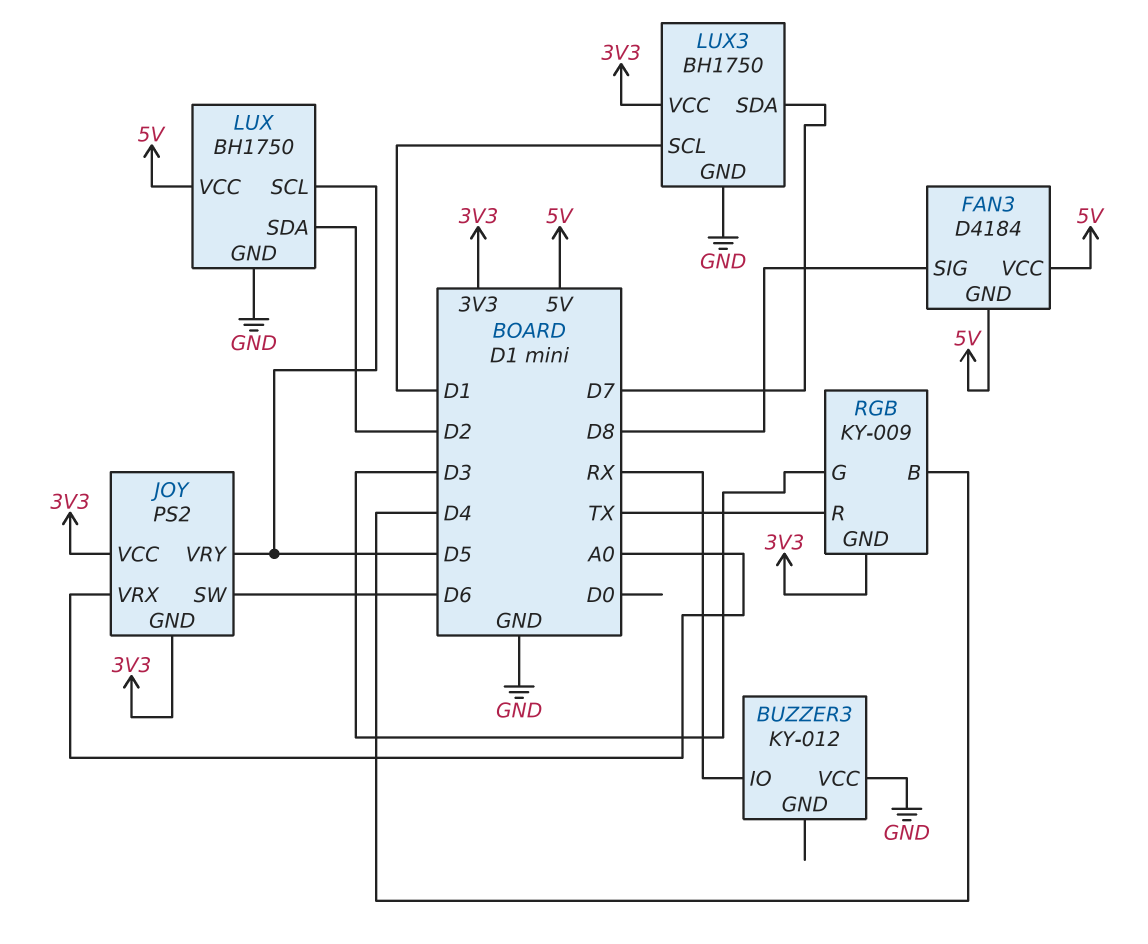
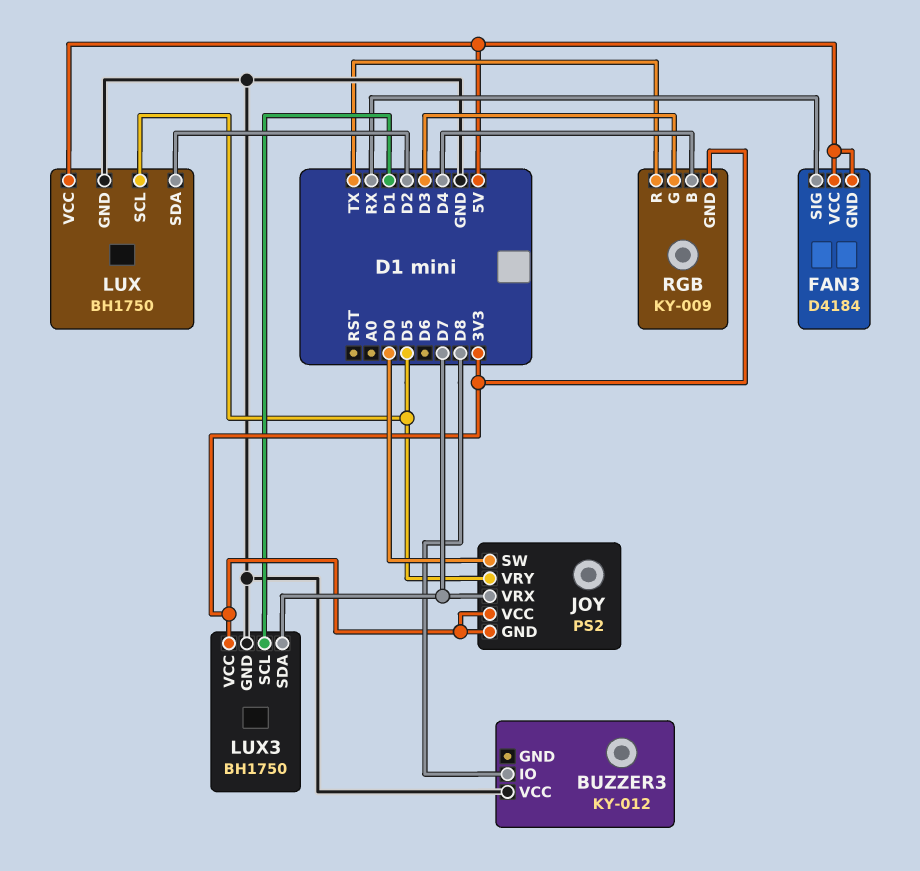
BUZZER3 pin IO: RX -> D8
FAN3 pin SIG: D8 -> RX
JOY pin SW: D6 -> D0
JOY pin VRX: A0 -> D7

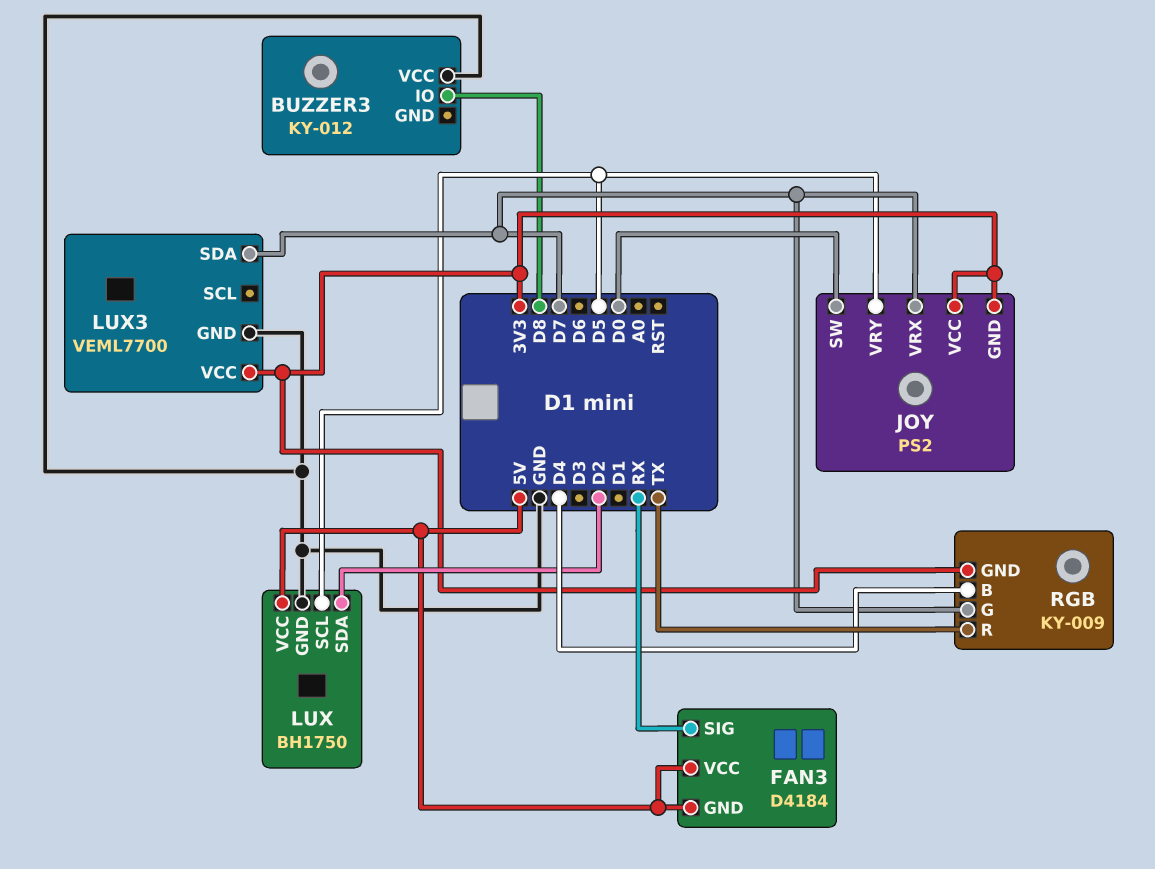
LUX3: BH1750 -> VEML7700
LUX3 pin SCL: D1 -> none
RGB pin G: D3 -> D7

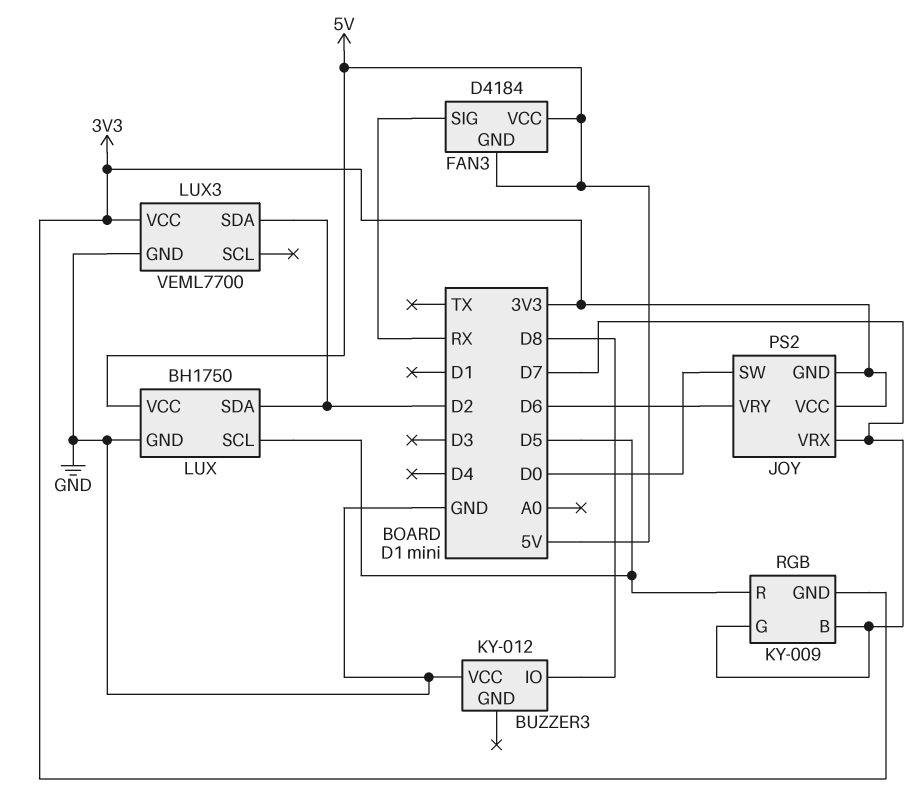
JOY pin VRY: D5 -> D6
LUX3 pin SDA: D7 -> D2
RGB pin B: D4 -> D7
RGB pin R: TX -> D5

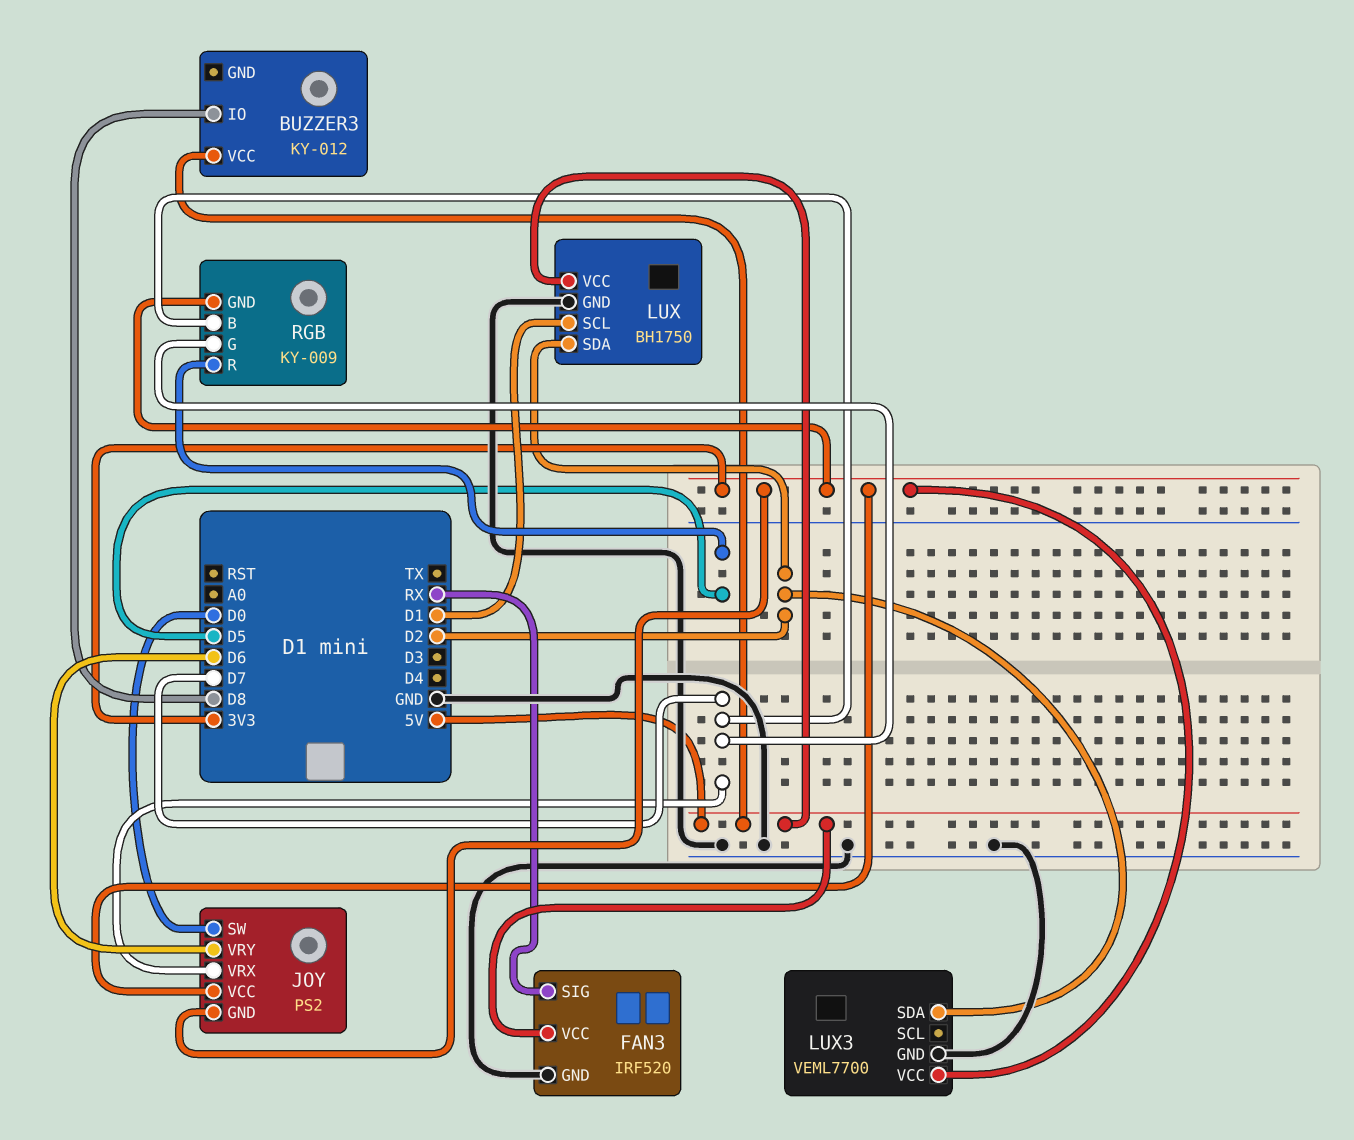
BUZZER3 pin VCC: GND -> 5V
FAN3: D4184 -> IRF520
FAN3 pin GND: 5V -> GND
LUX pin SCL: D5 -> D1

